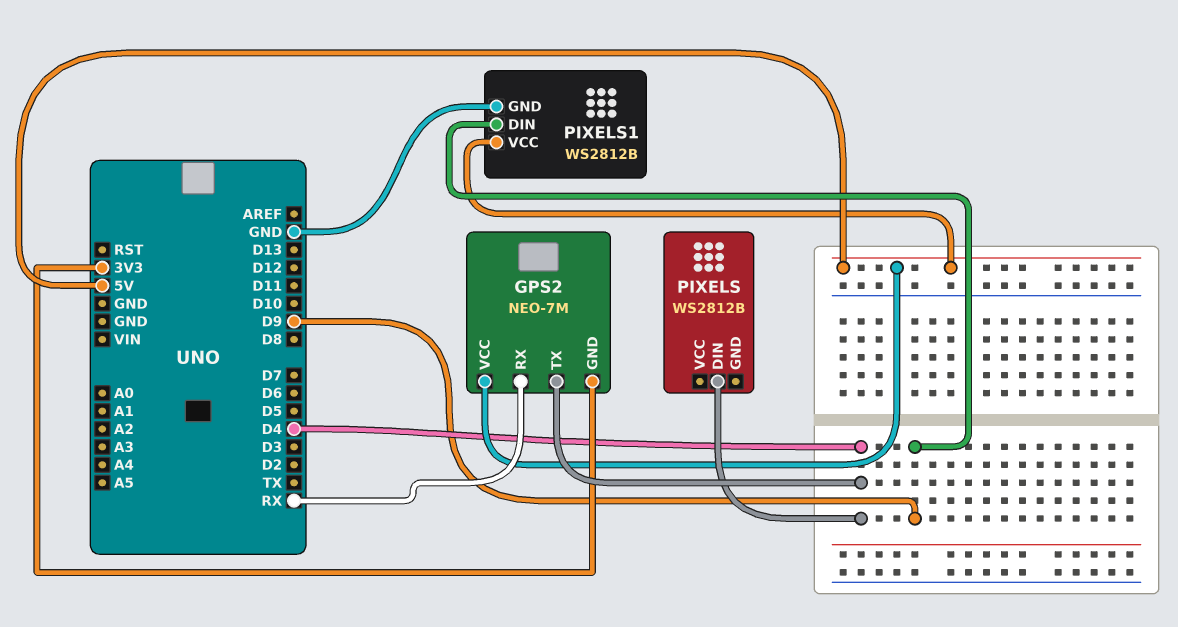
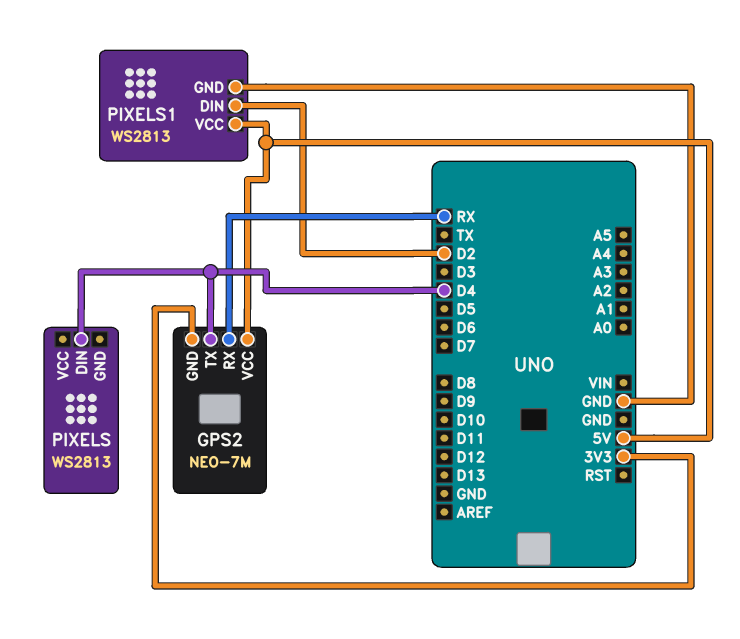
PIXELS: WS2812B -> WS2813
PIXELS1: WS2812B -> WS2813
PIXELS1 pin DIN: D9 -> D2

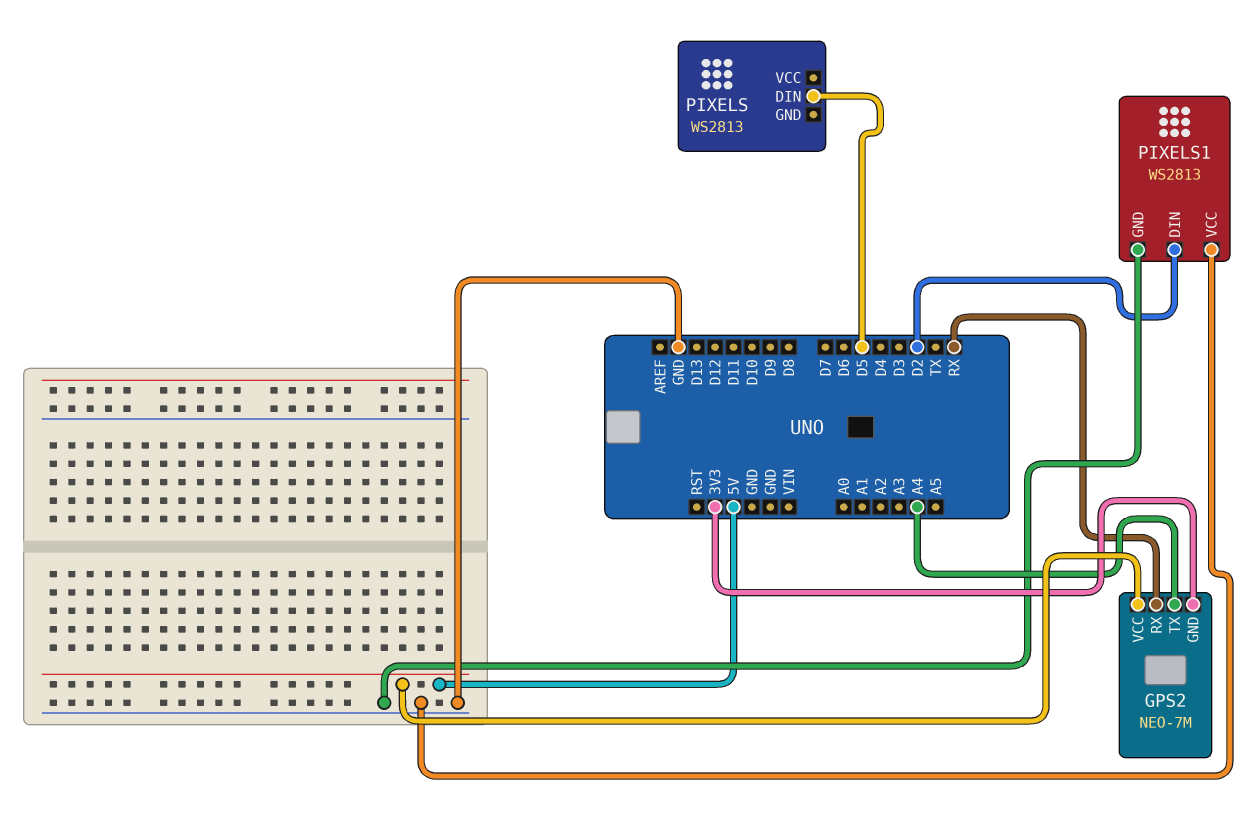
GPS2 pin TX: D4 -> A4
PIXELS pin DIN: D4 -> D5
PIXELS1 pin VCC: 5V -> GND

